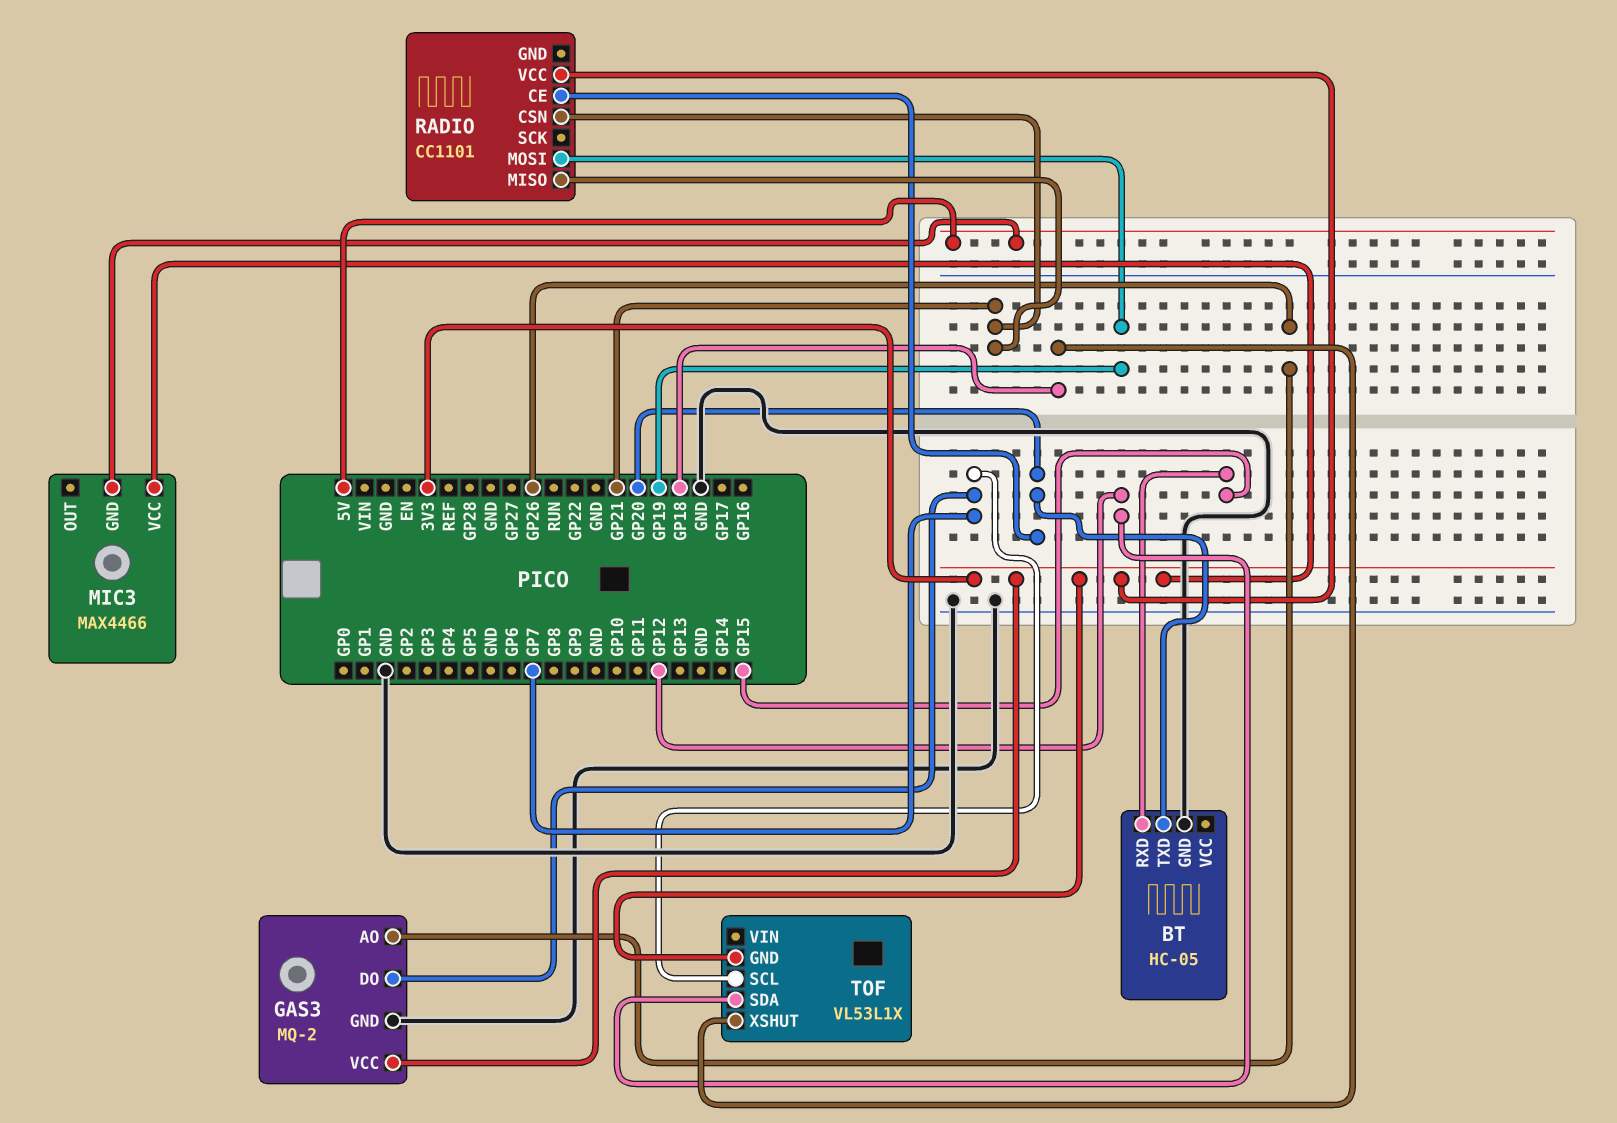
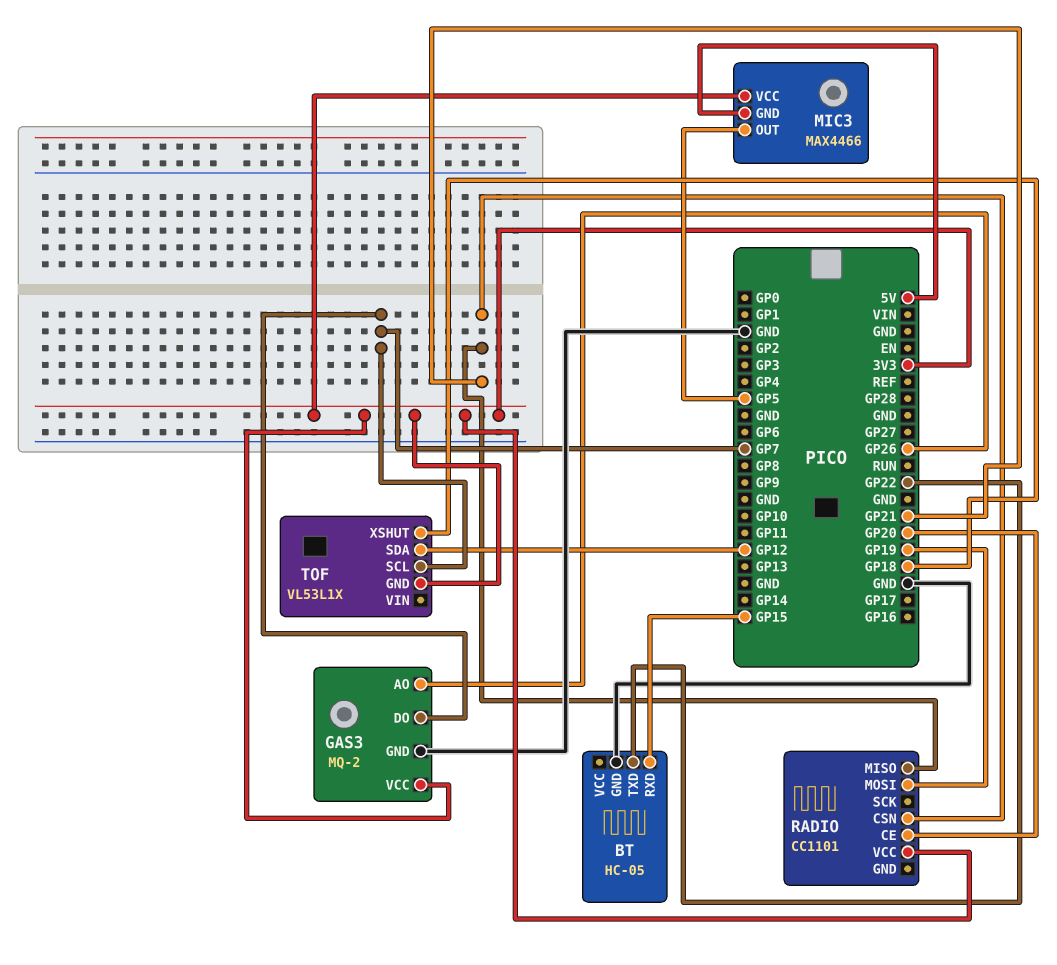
BT pin TXD: GP20 -> GP22
MIC3 pin OUT: none -> GP5

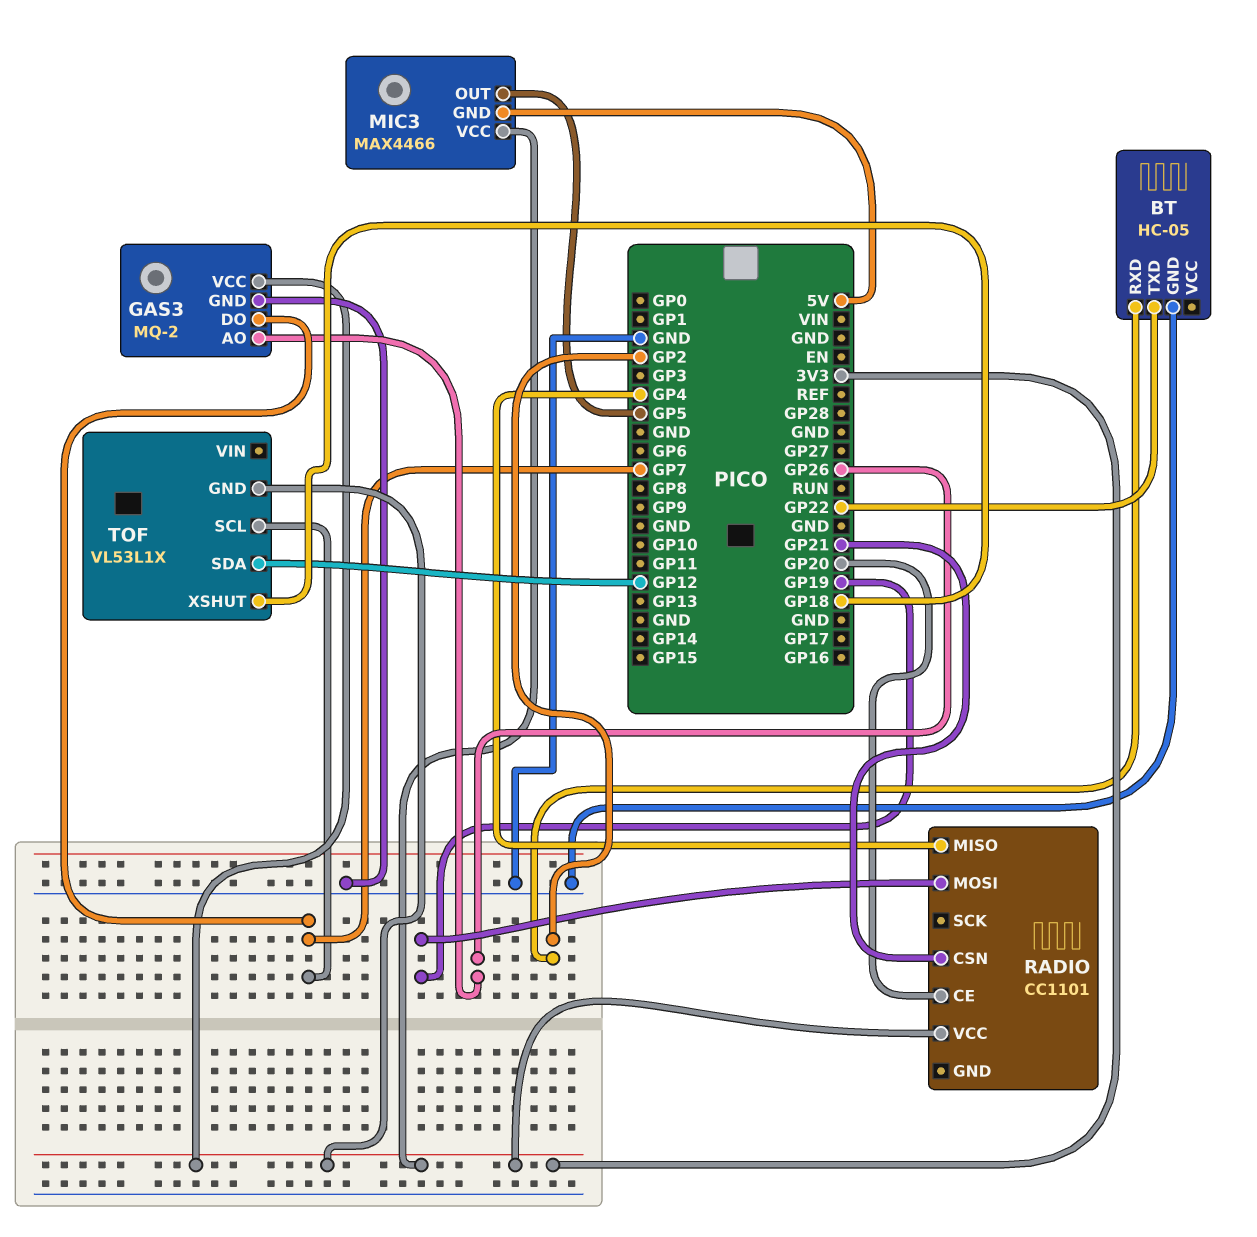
BT pin RXD: GP15 -> GP2
RADIO pin MISO: GP21 -> GP4

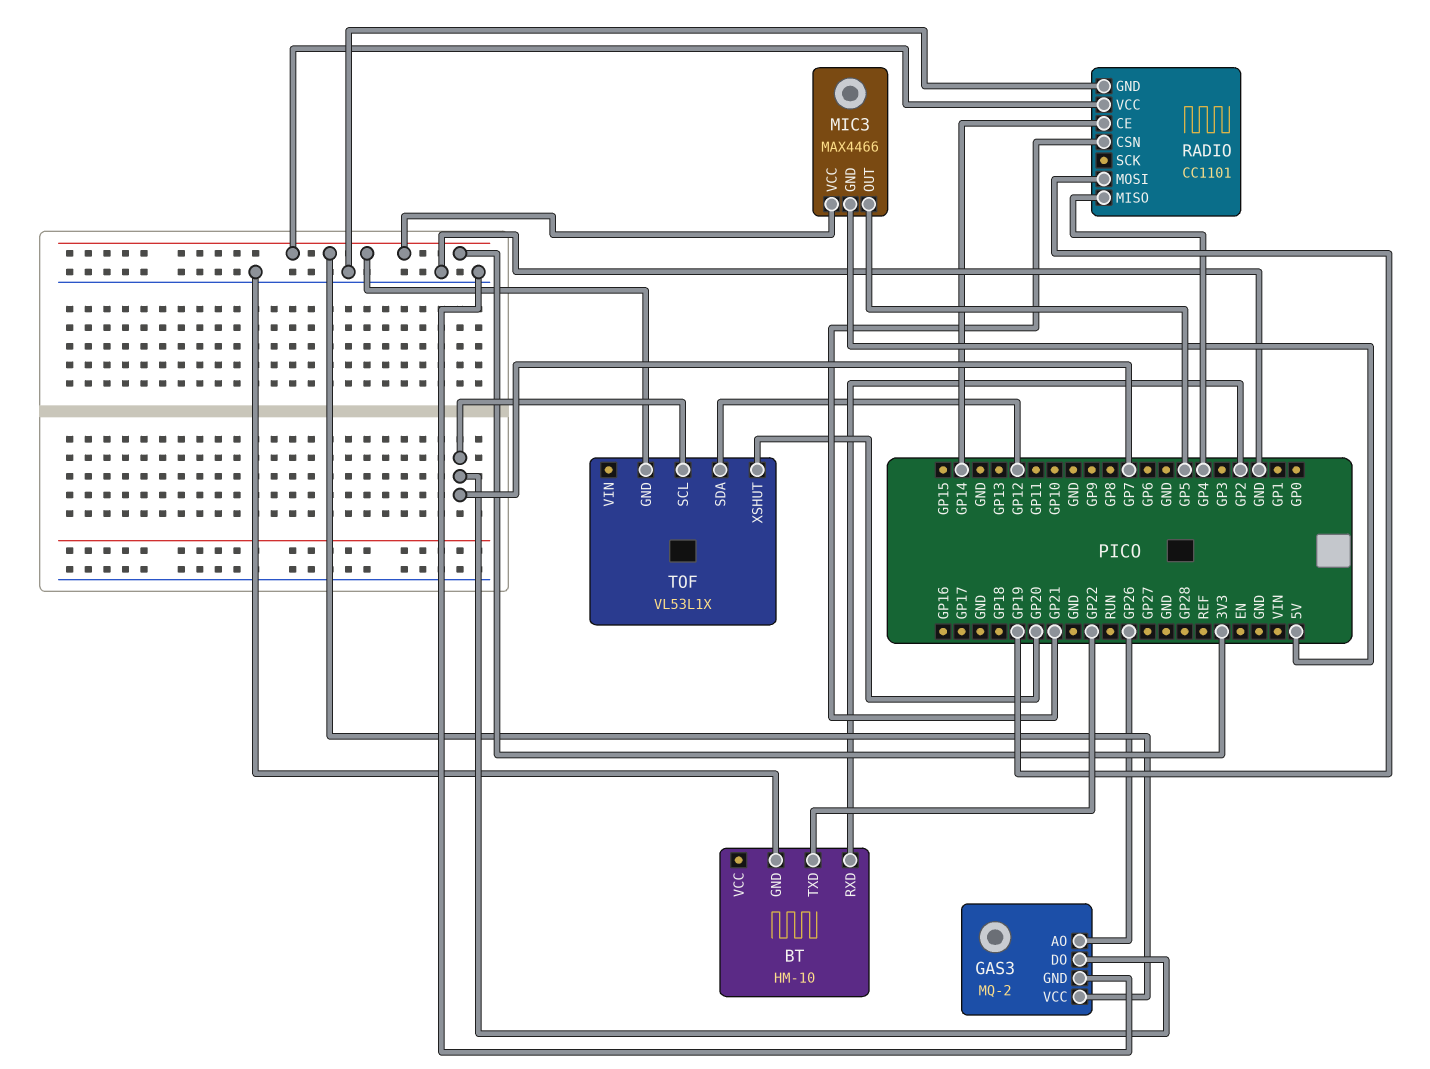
BT: HC-05 -> HM-10
RADIO pin CE: GP20 -> GP14
RADIO pin GND: none -> GND
TOF pin XSHUT: GP18 -> GP20

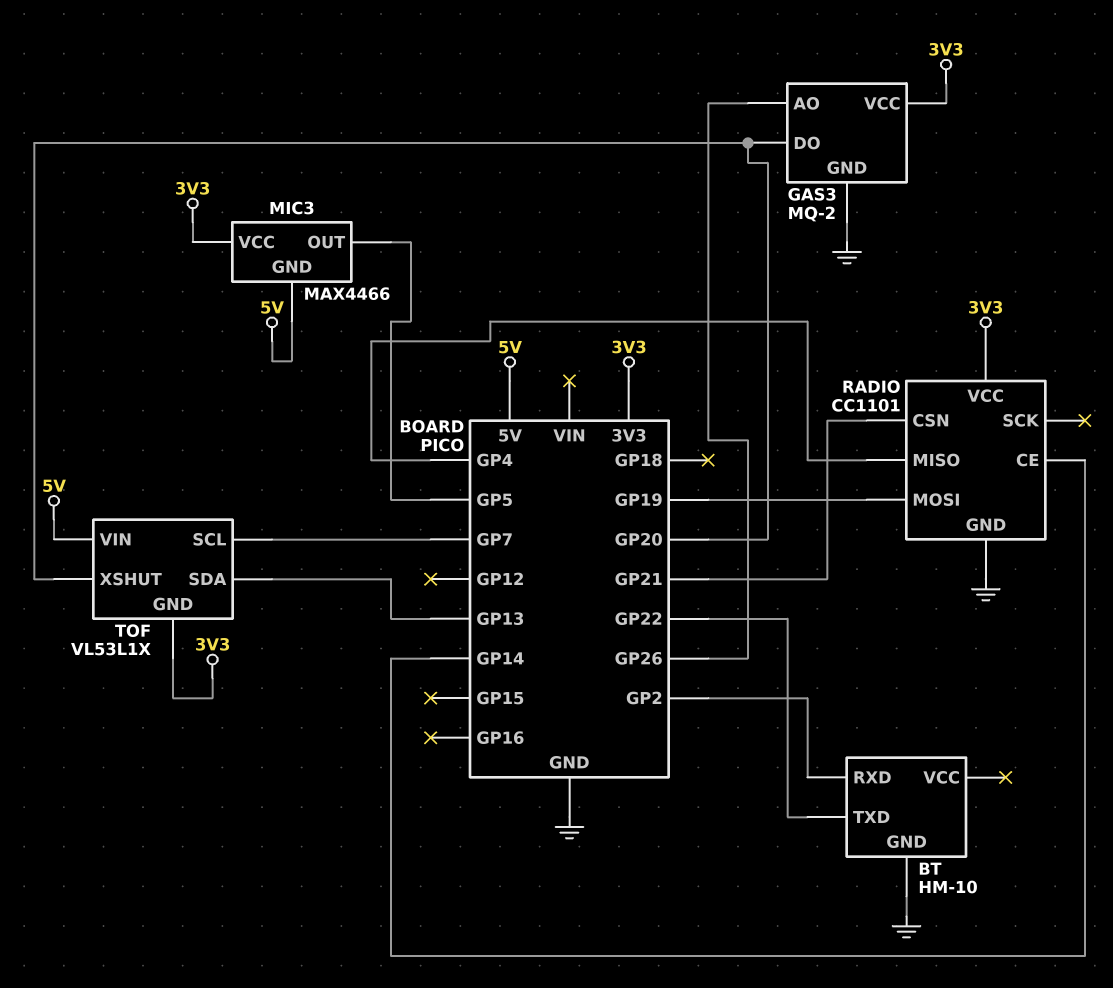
GAS3 pin DO: GP7 -> GP20
TOF pin SDA: GP12 -> GP13
TOF pin VIN: none -> 5V

